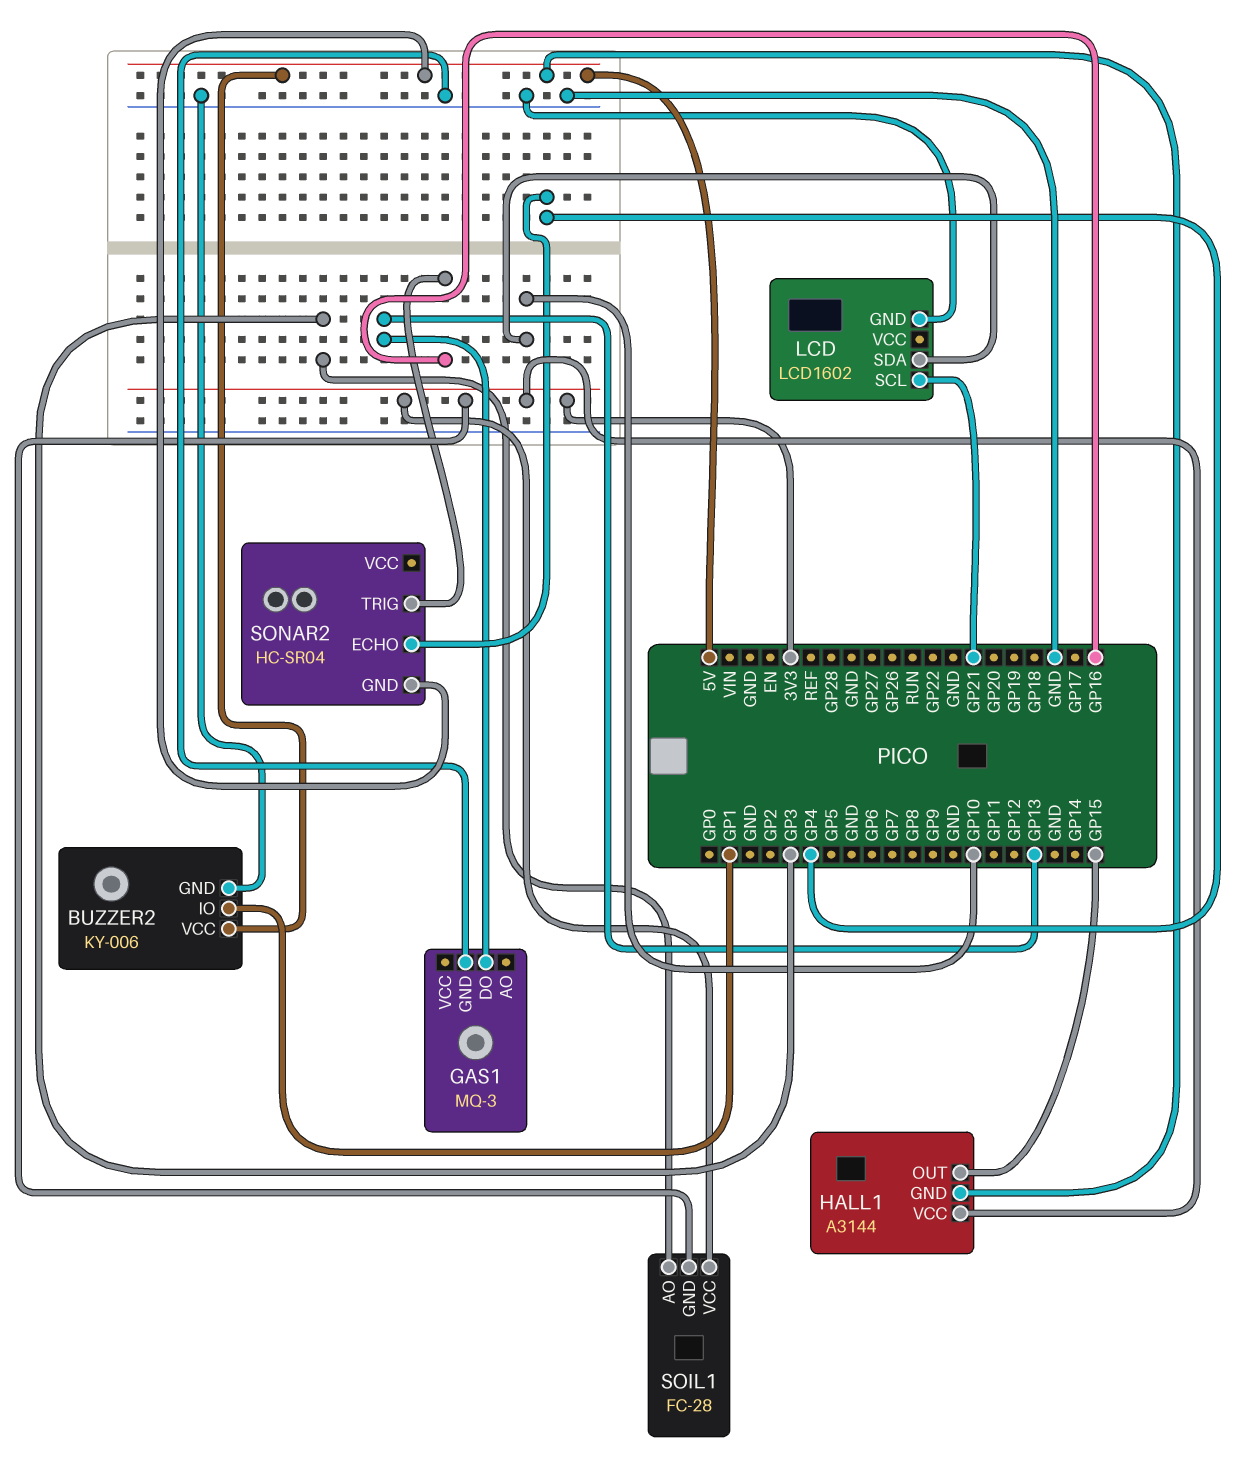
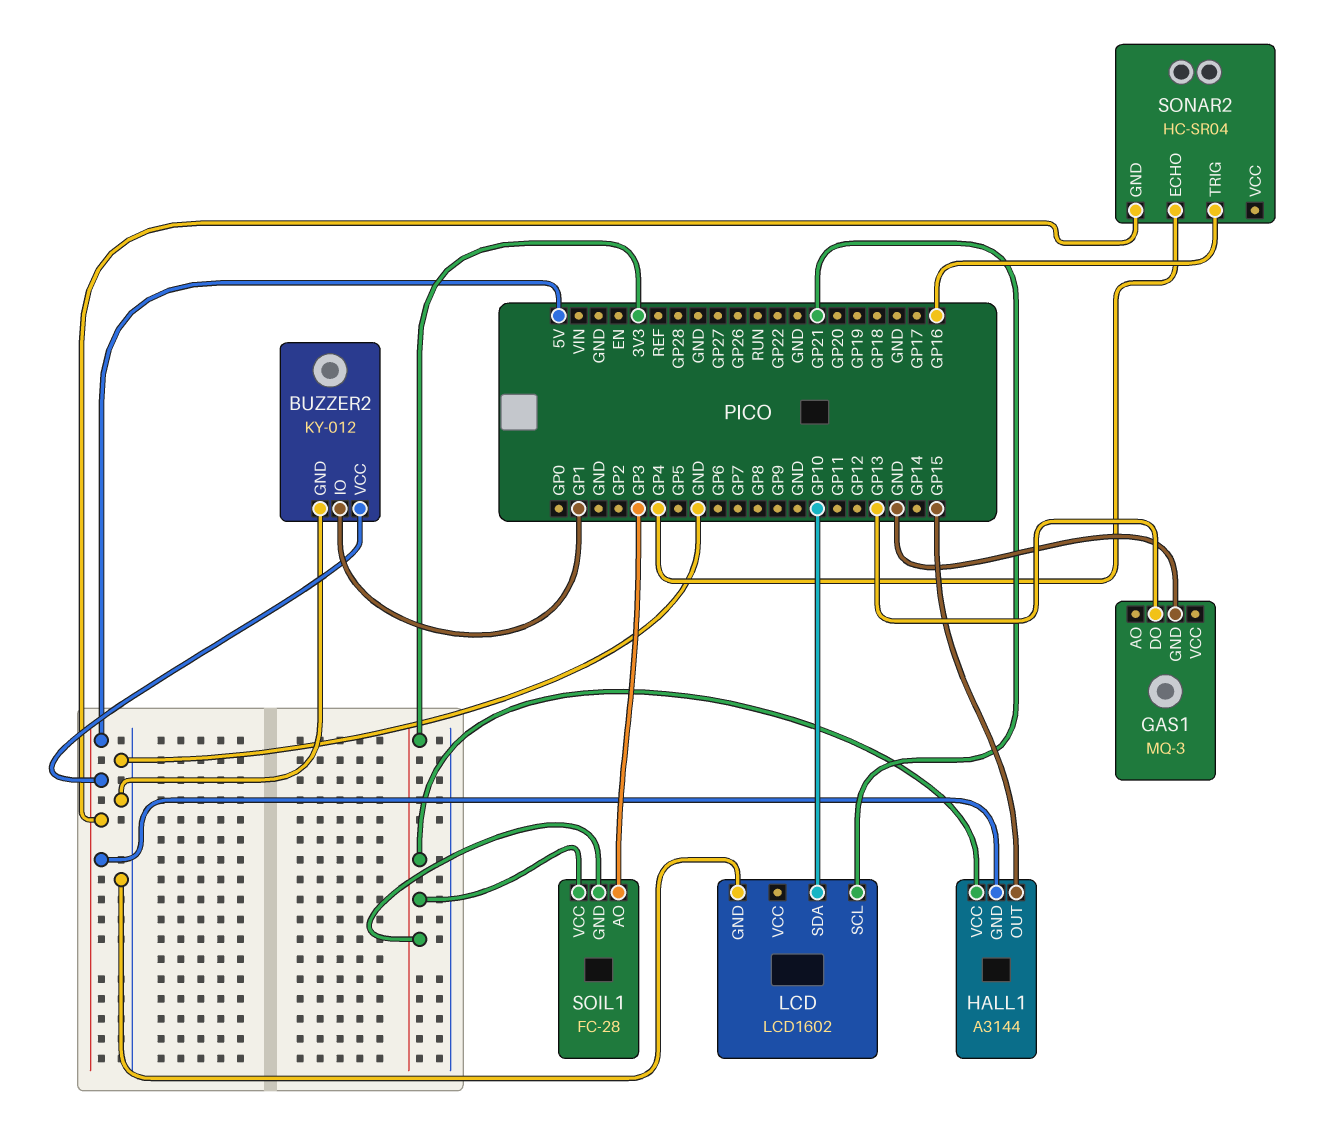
BUZZER2: KY-006 -> KY-012

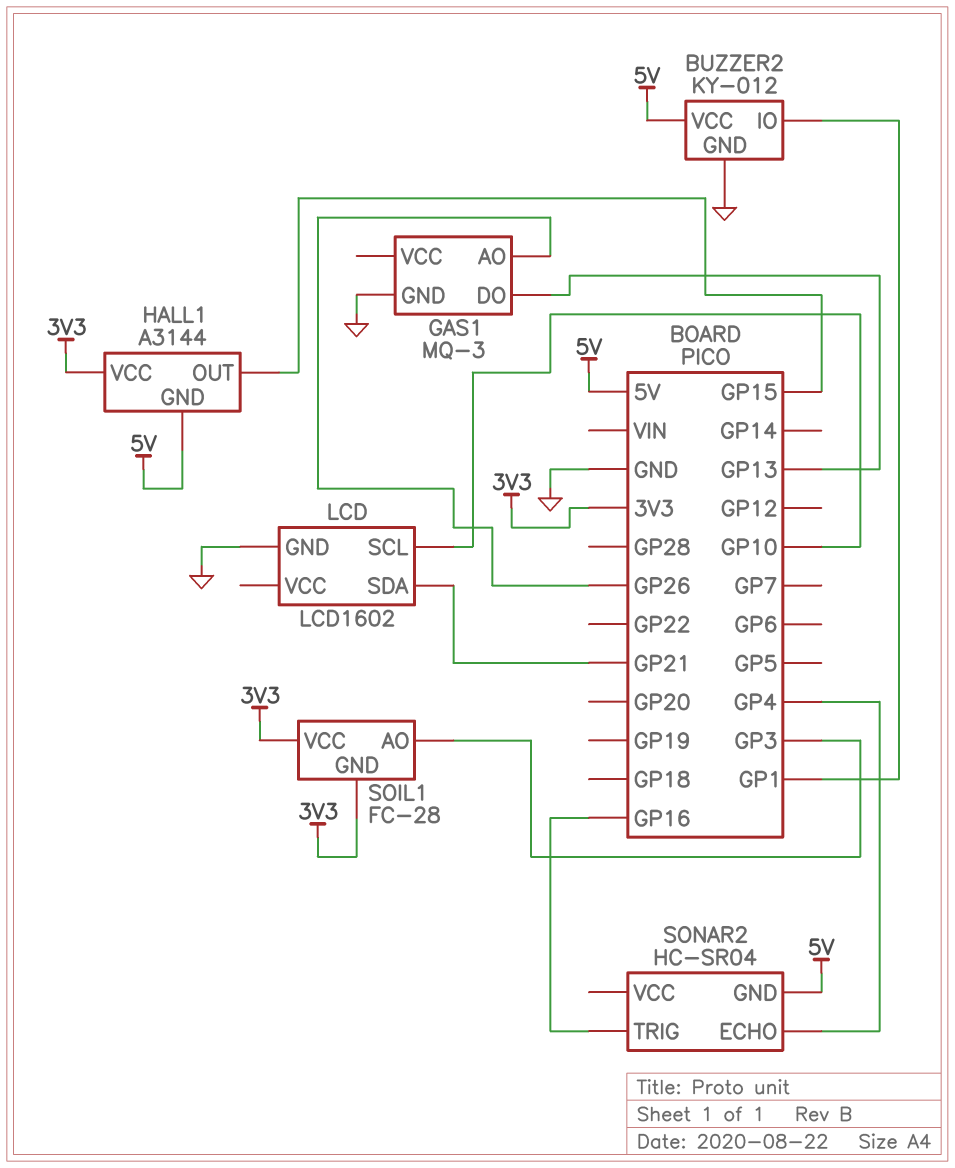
GAS1 pin AO: none -> GP26
LCD pin SCL: GP21 -> GP10
LCD pin SDA: GP10 -> GP21

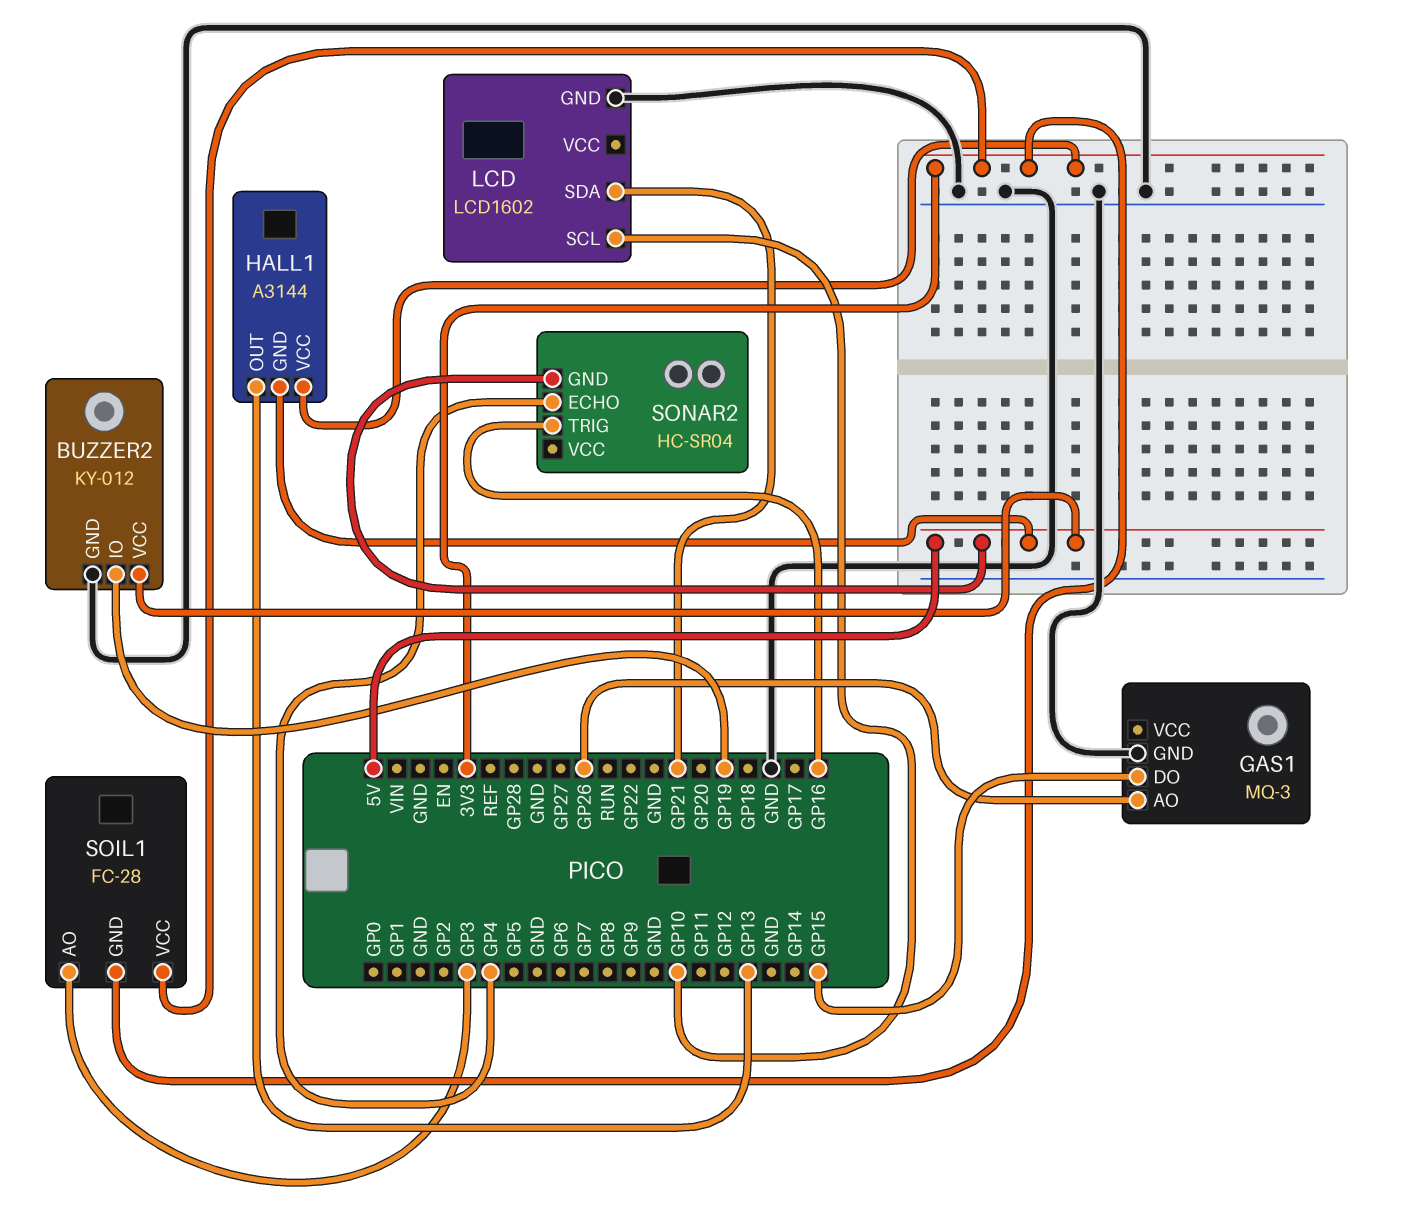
BUZZER2 pin IO: GP1 -> GP19
GAS1 pin DO: GP13 -> GP15
HALL1 pin OUT: GP15 -> GP13

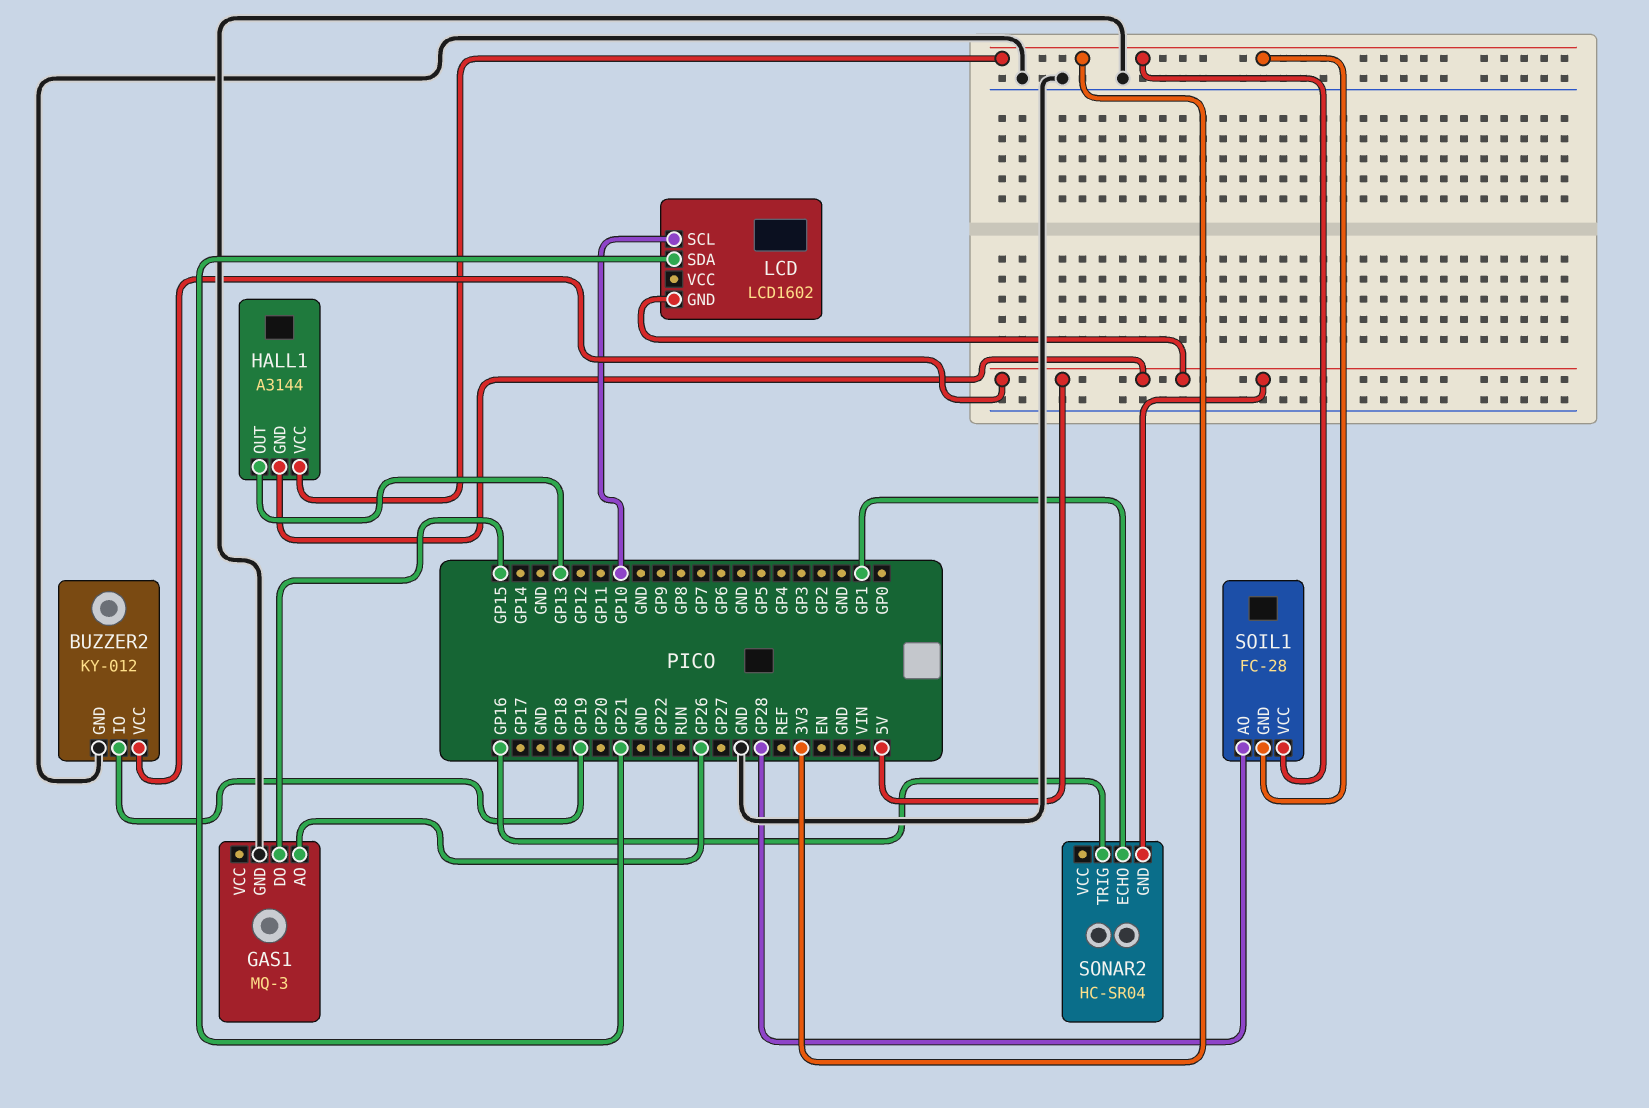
LCD pin GND: GND -> 5V
SOIL1 pin AO: GP3 -> GP28
SONAR2 pin ECHO: GP4 -> GP1

